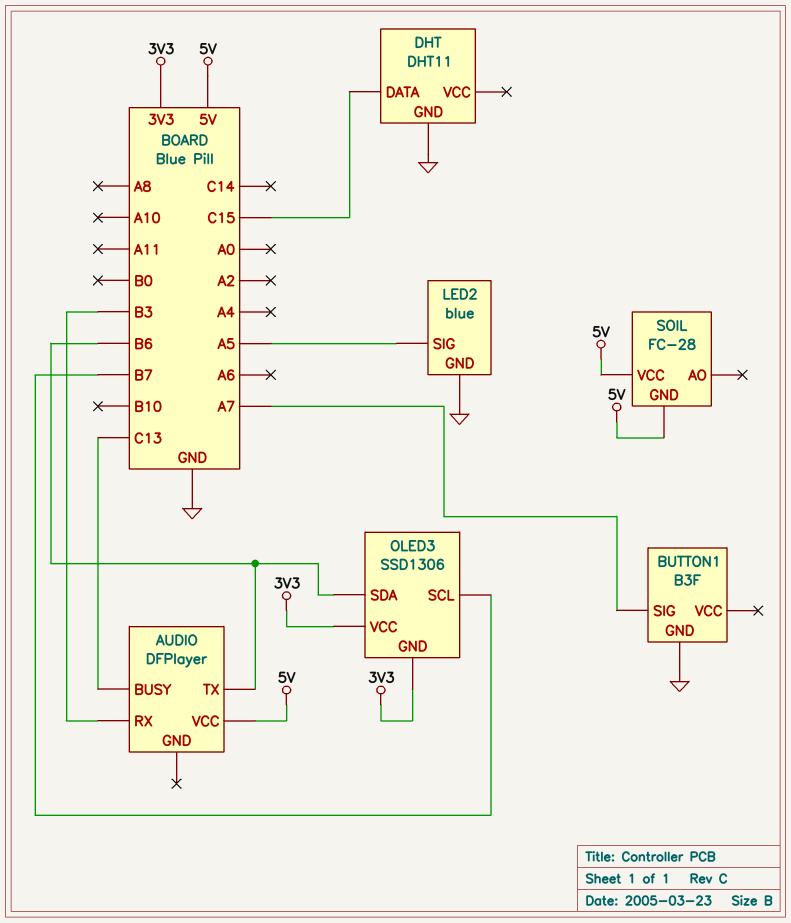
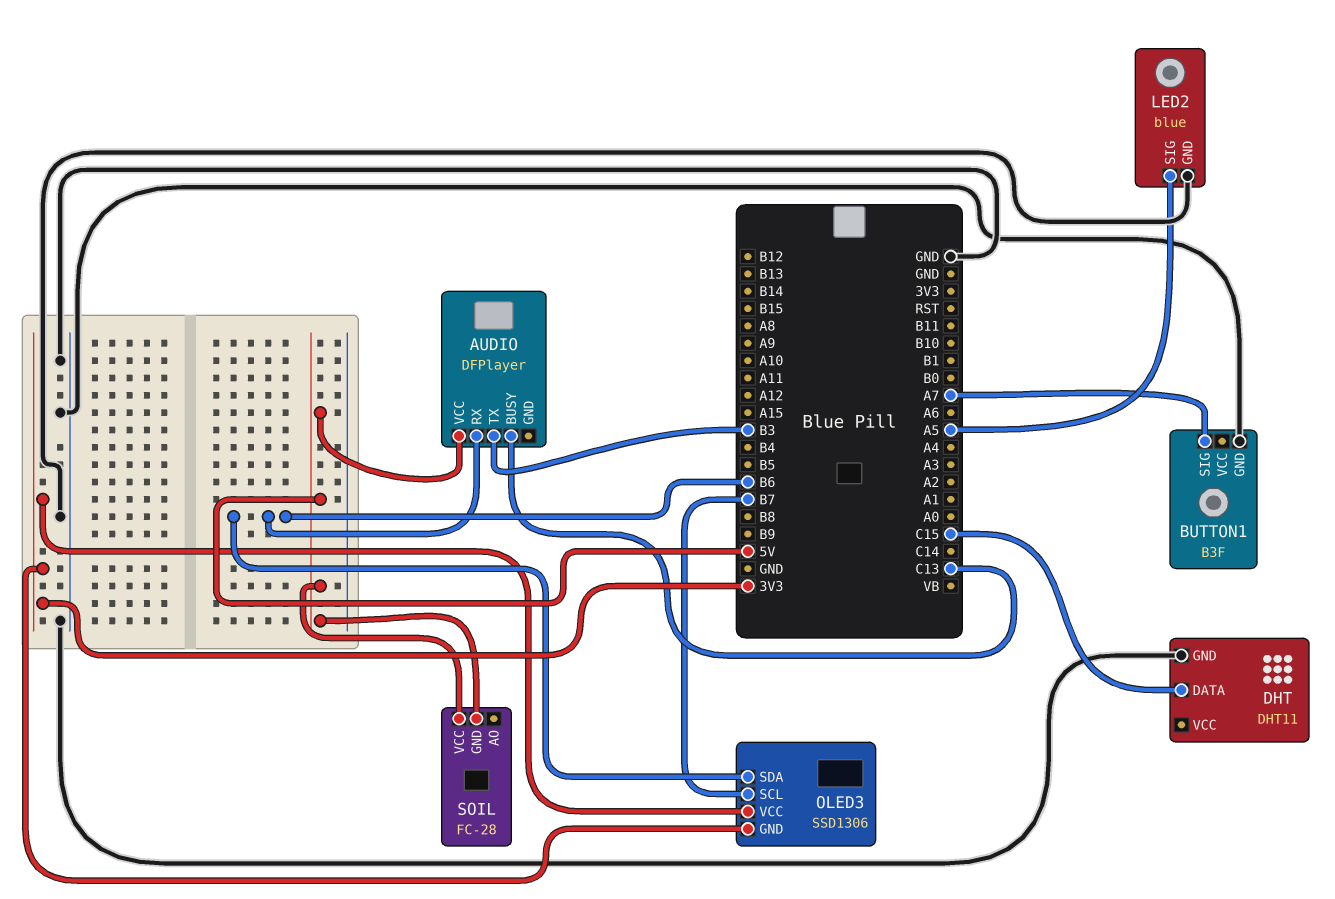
AUDIO pin RX: B3 -> B6
AUDIO pin TX: B6 -> B3

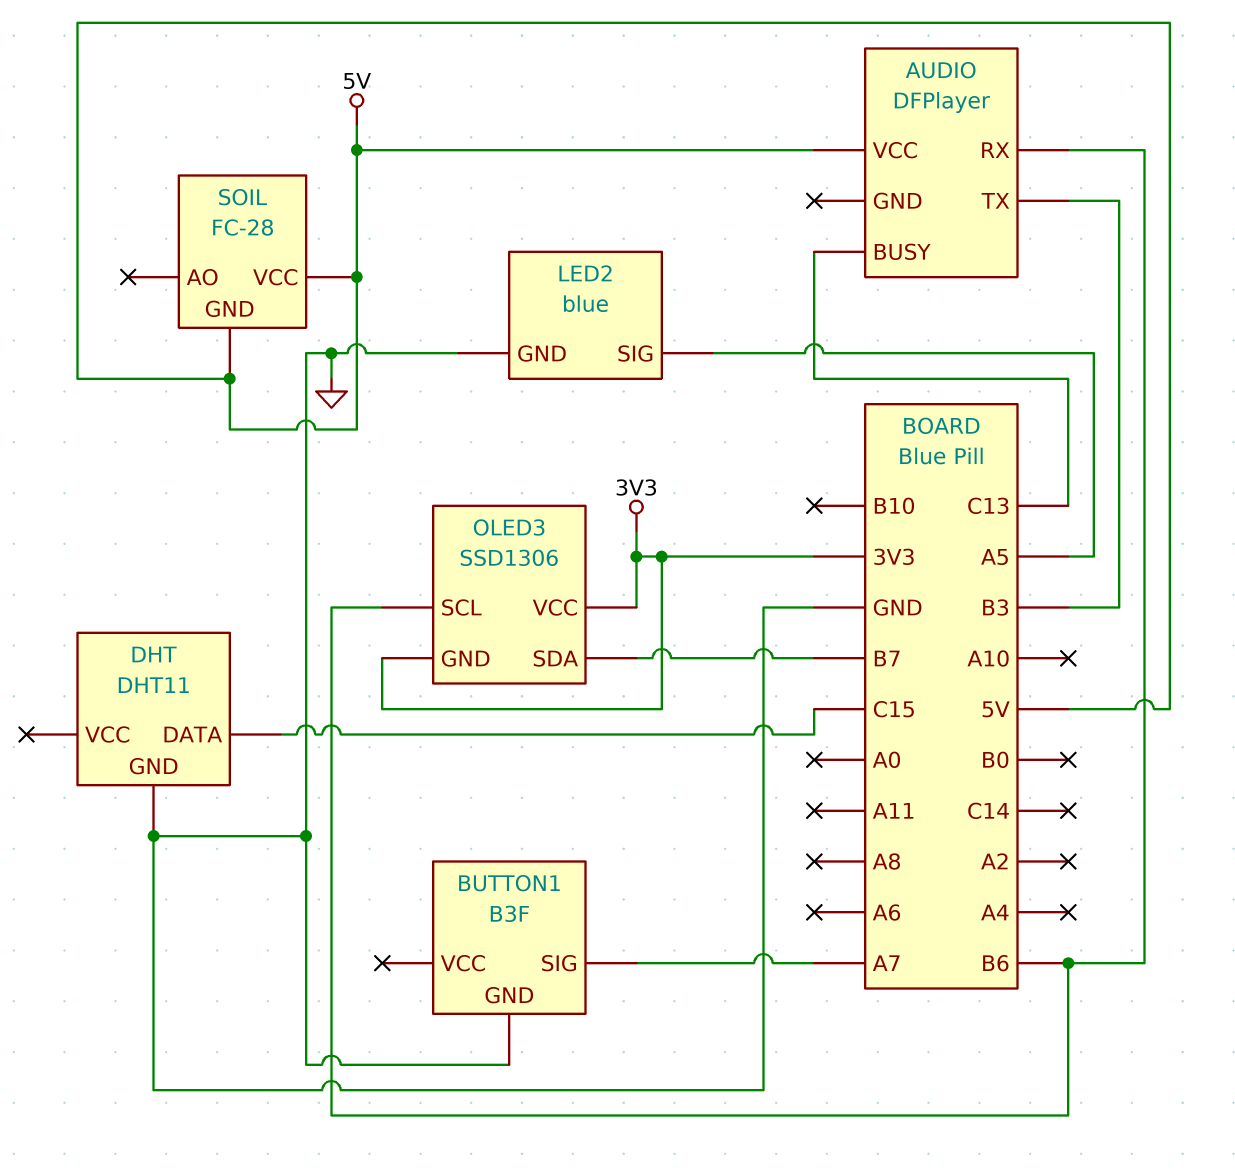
OLED3 pin SCL: B7 -> B6
OLED3 pin SDA: B6 -> B7

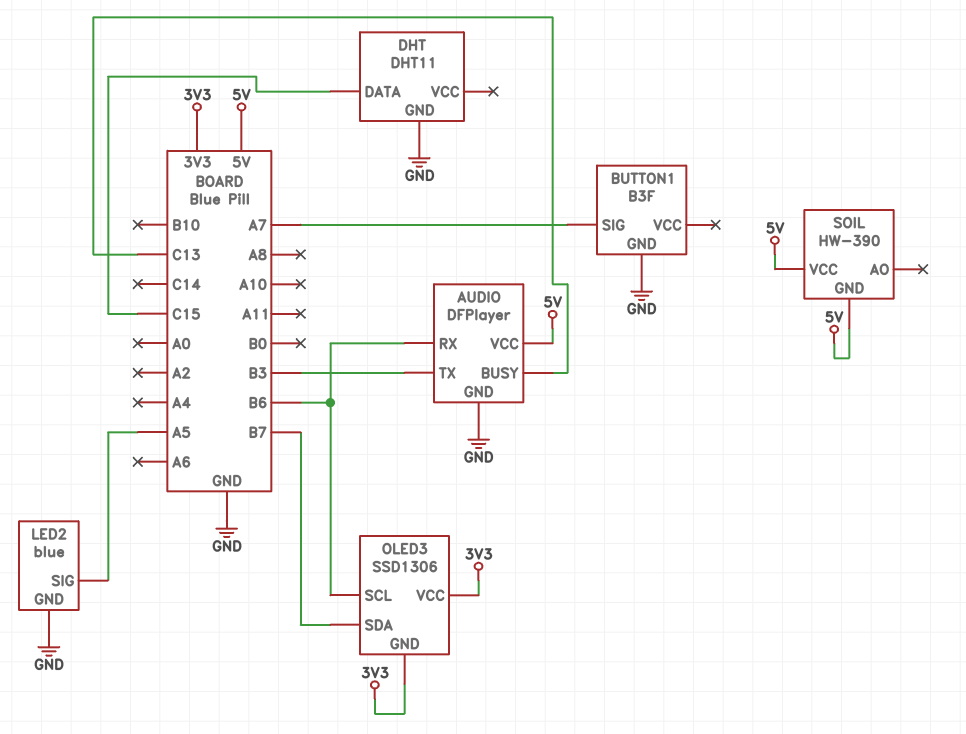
AUDIO pin GND: none -> GND
SOIL: FC-28 -> HW-390

